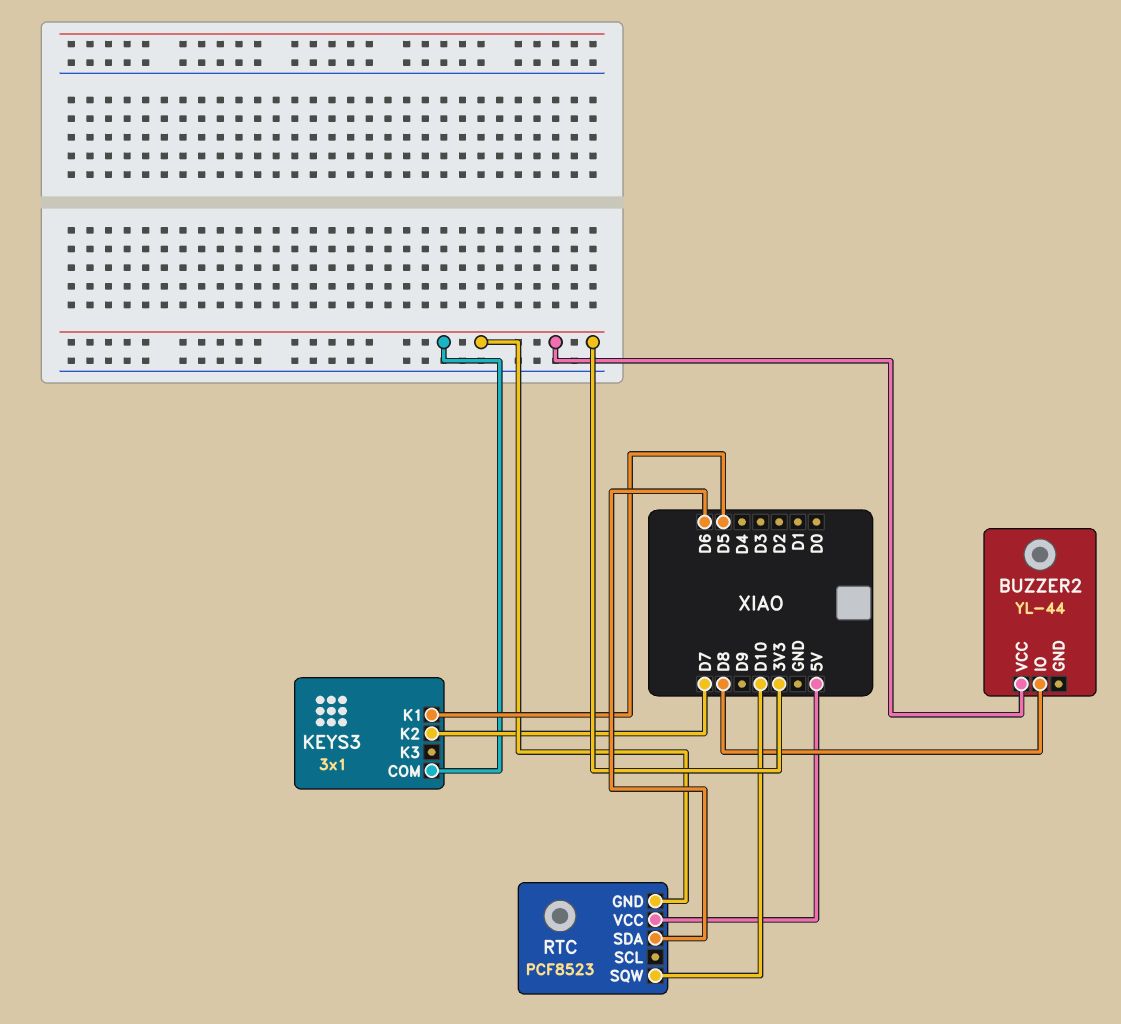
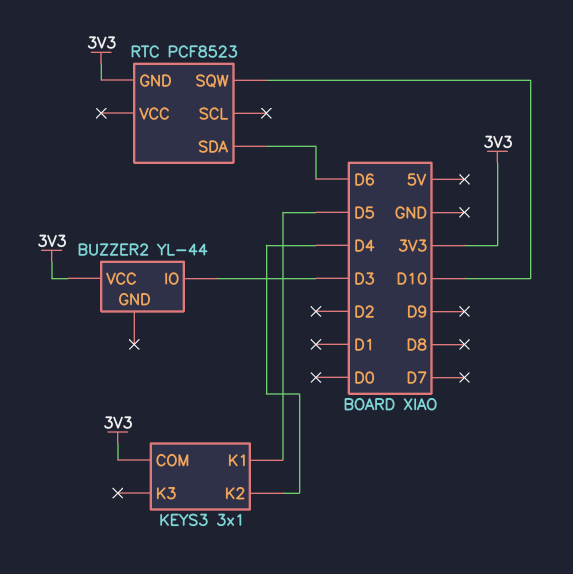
BUZZER2 pin IO: D8 -> D3
KEYS3 pin K2: D7 -> D4
RTC pin VCC: 5V -> none

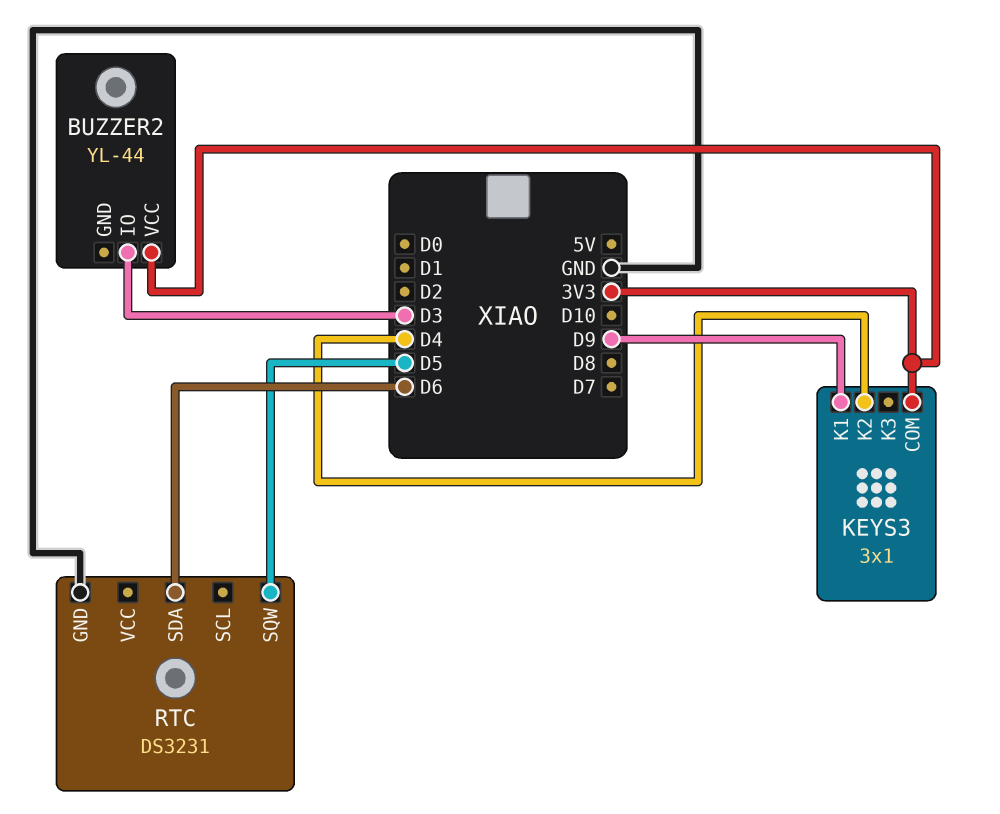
KEYS3 pin K1: D5 -> D9
RTC: PCF8523 -> DS3231
RTC pin GND: 3V3 -> GND
RTC pin SQW: D10 -> D5

